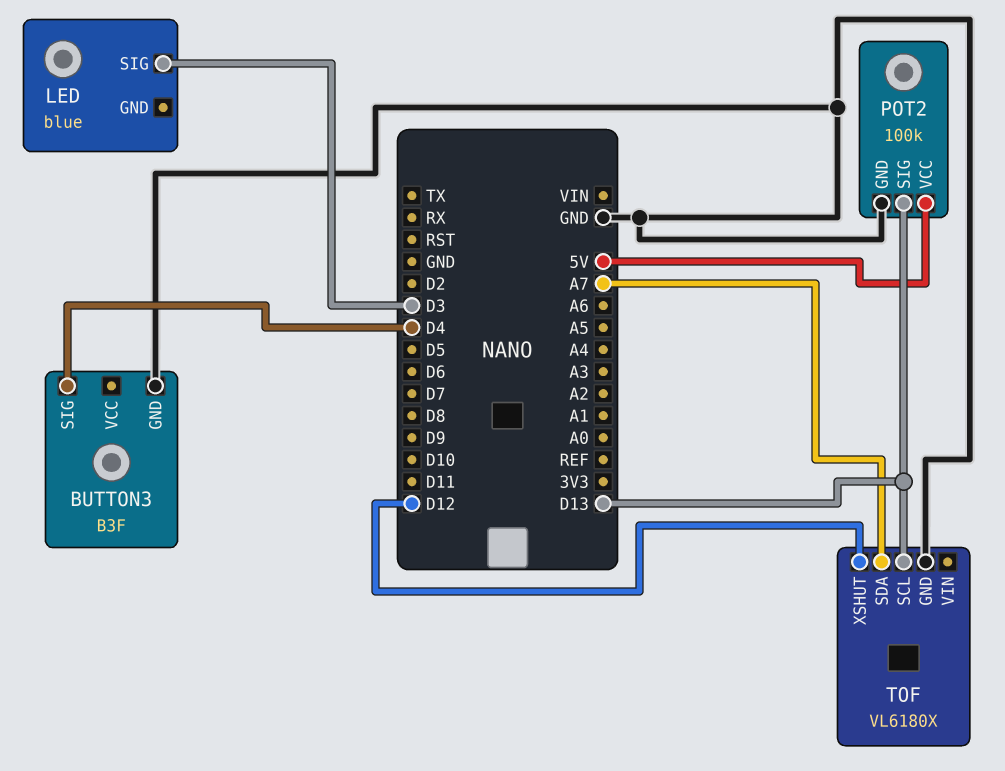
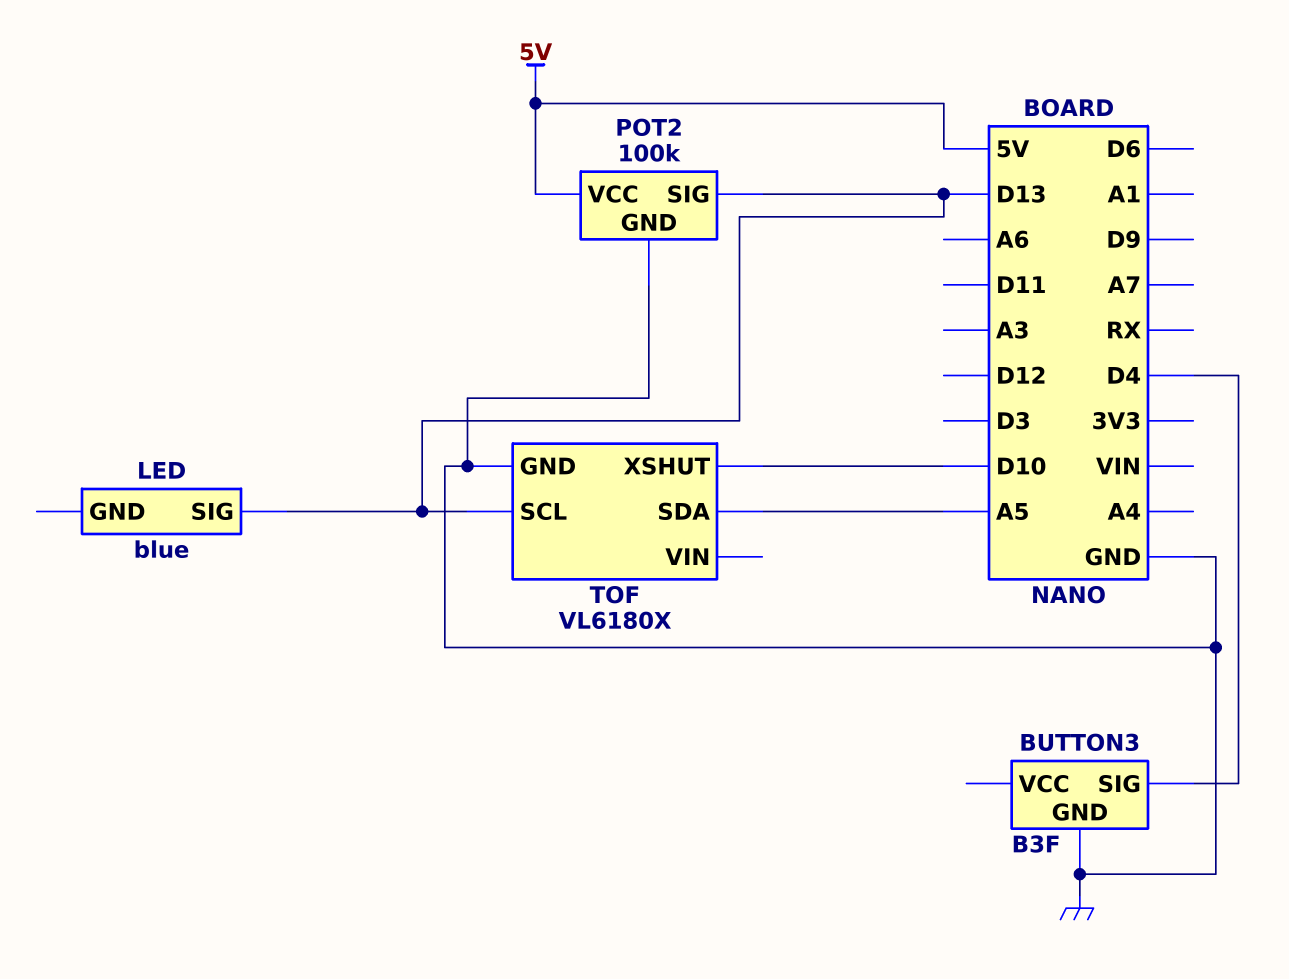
LED pin SIG: D3 -> D13
TOF pin SDA: A7 -> A5
TOF pin XSHUT: D12 -> D10

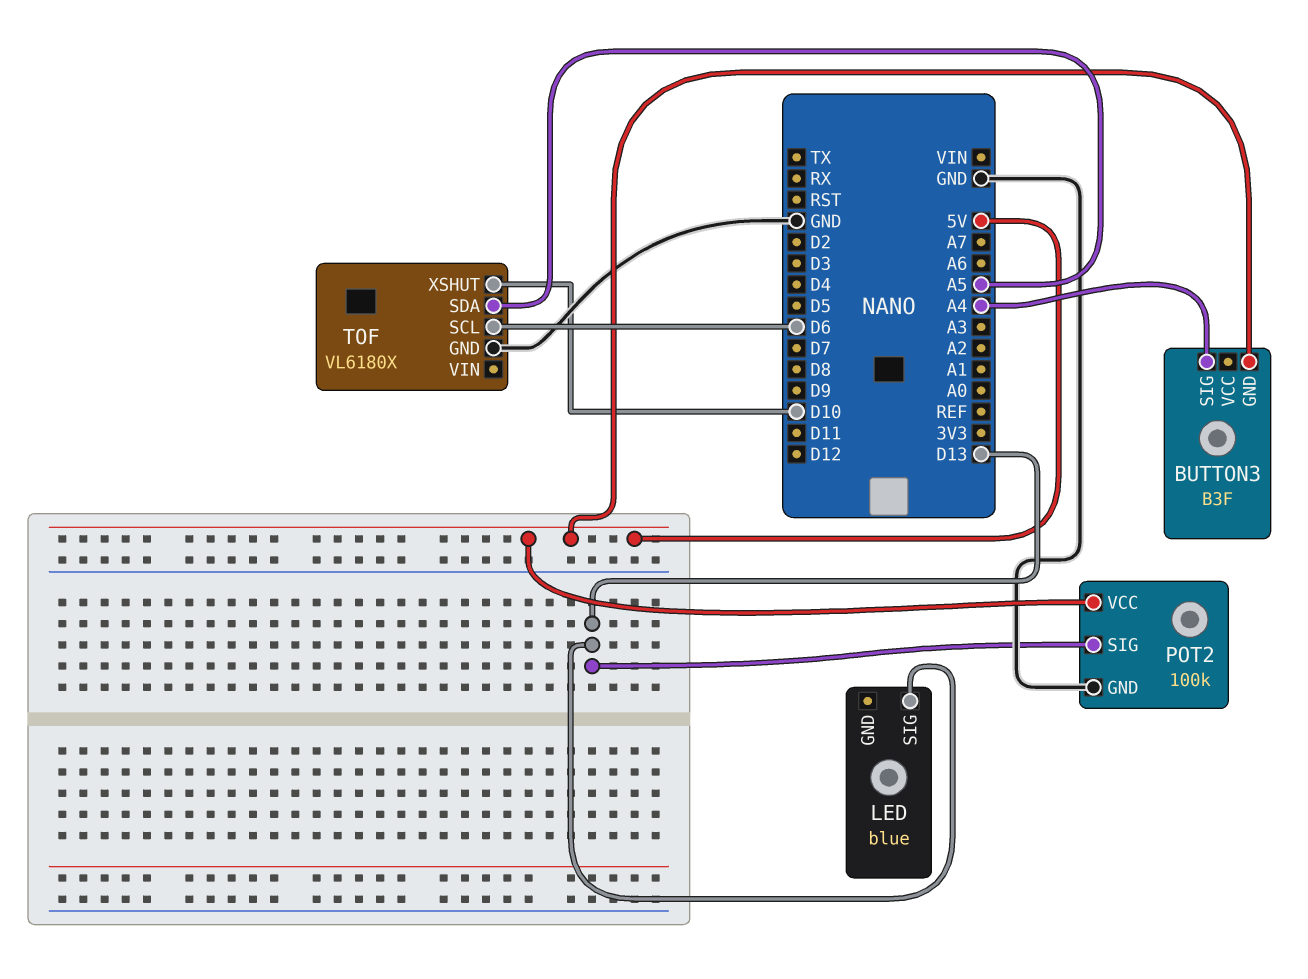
BUTTON3 pin GND: GND -> 5V
BUTTON3 pin SIG: D4 -> A4
TOF pin SCL: D13 -> D6

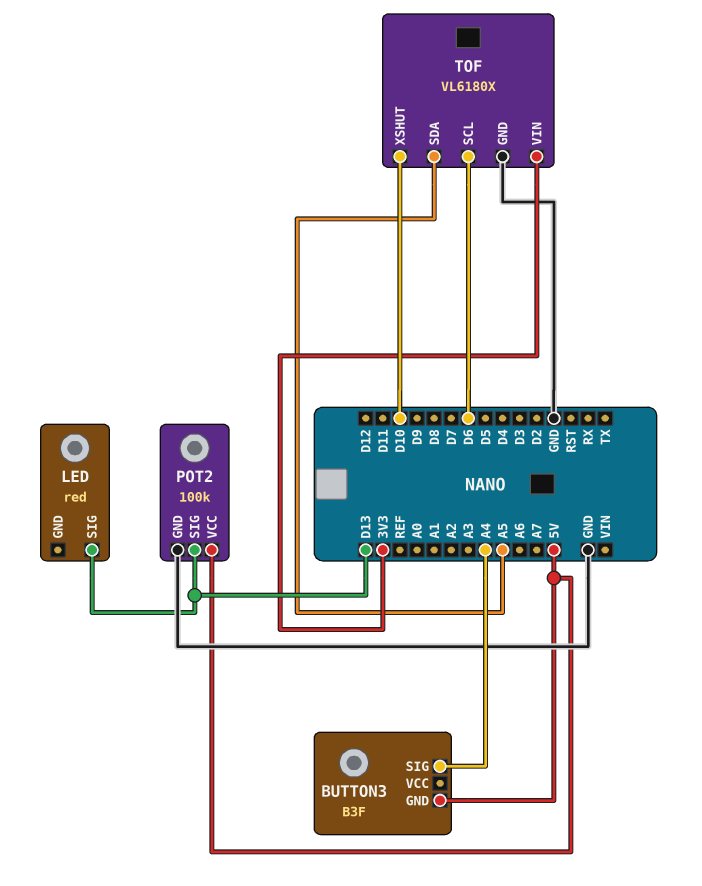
LED: blue -> red
TOF pin VIN: none -> 3V3

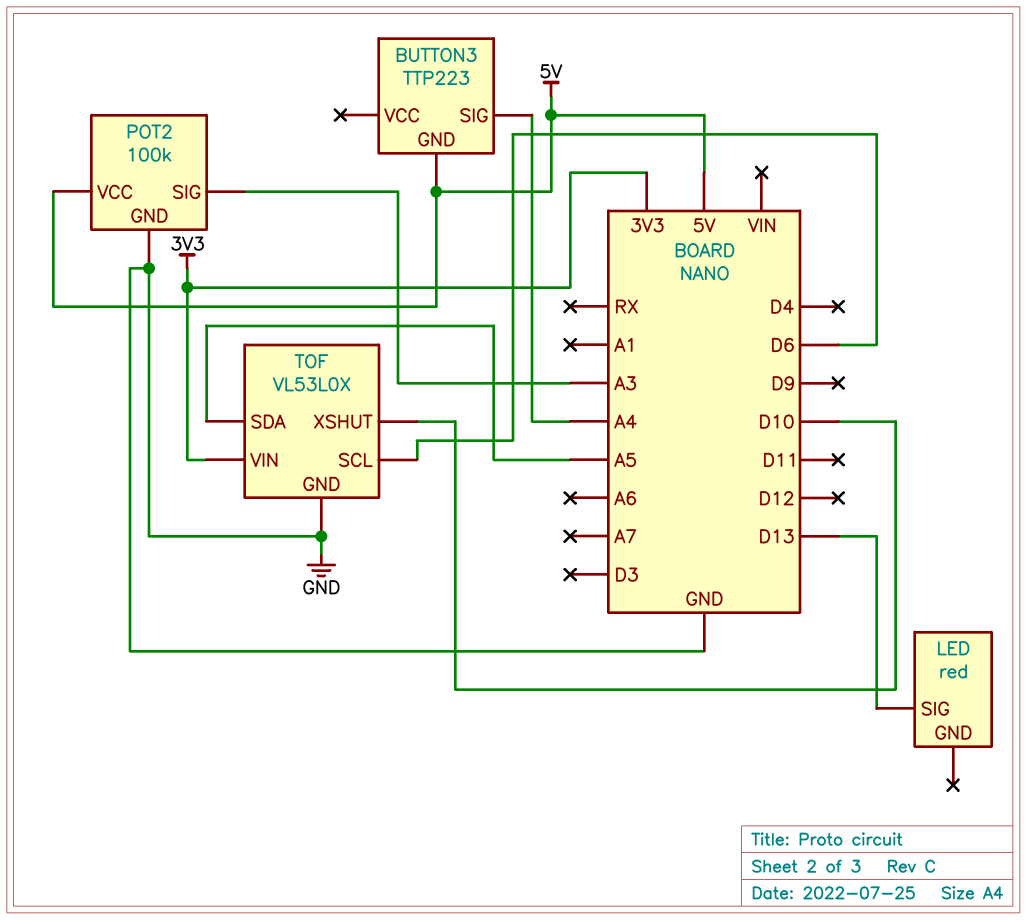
BUTTON3: B3F -> TTP223
POT2 pin SIG: D13 -> A3
TOF: VL6180X -> VL53L0X

